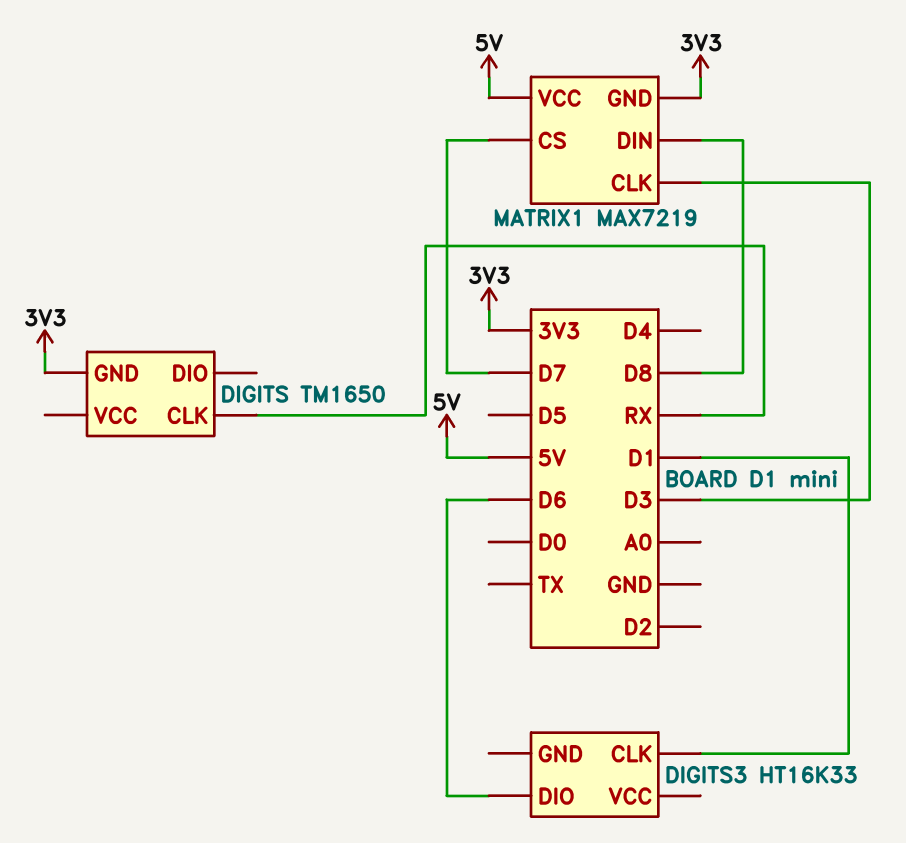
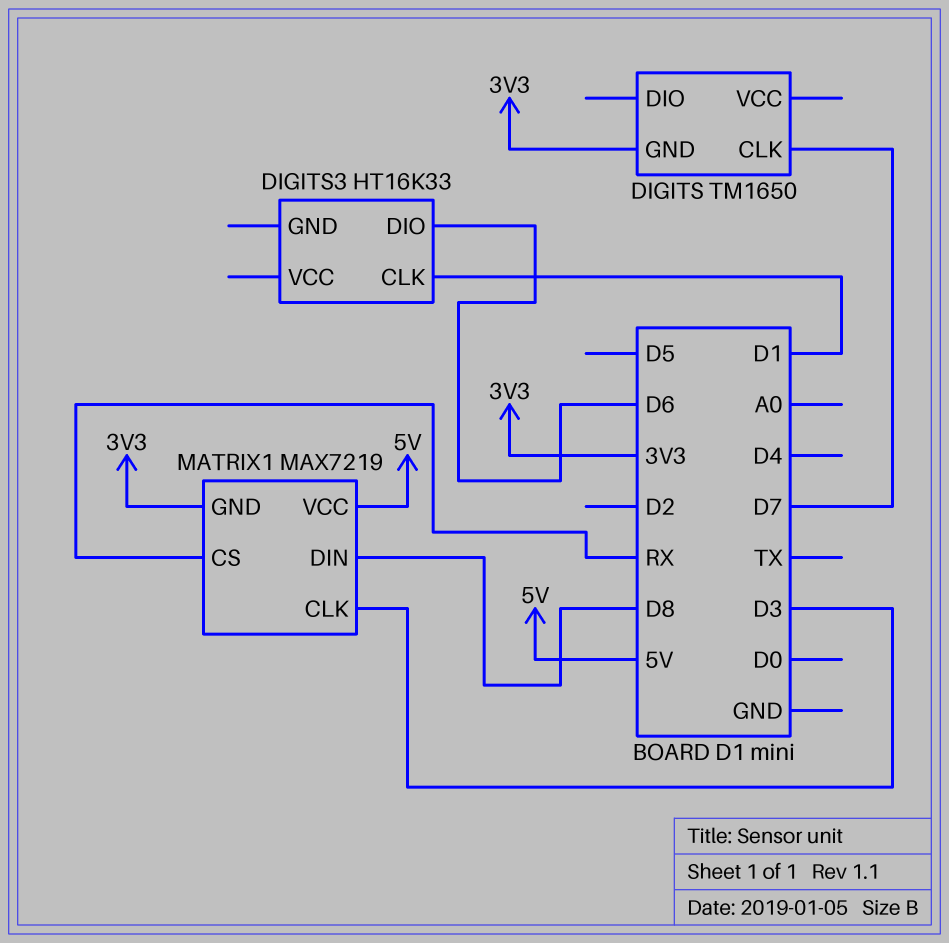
DIGITS pin CLK: RX -> D7
MATRIX1 pin CS: D7 -> RX

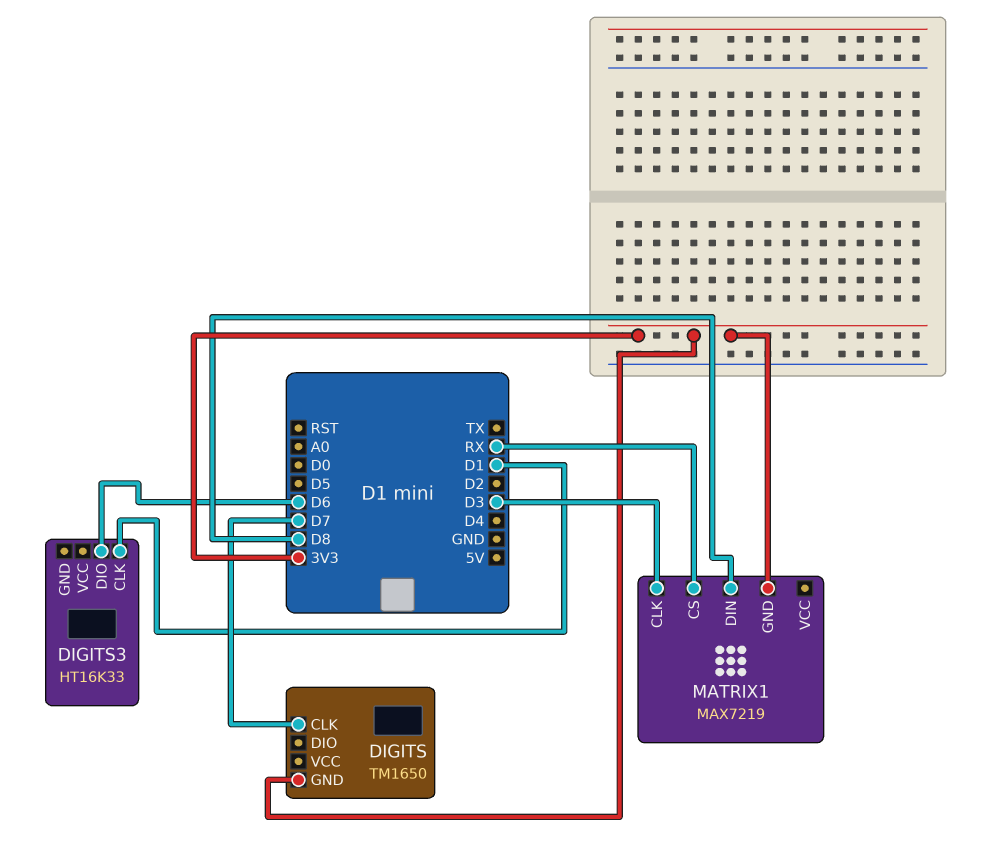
MATRIX1 pin VCC: 5V -> none

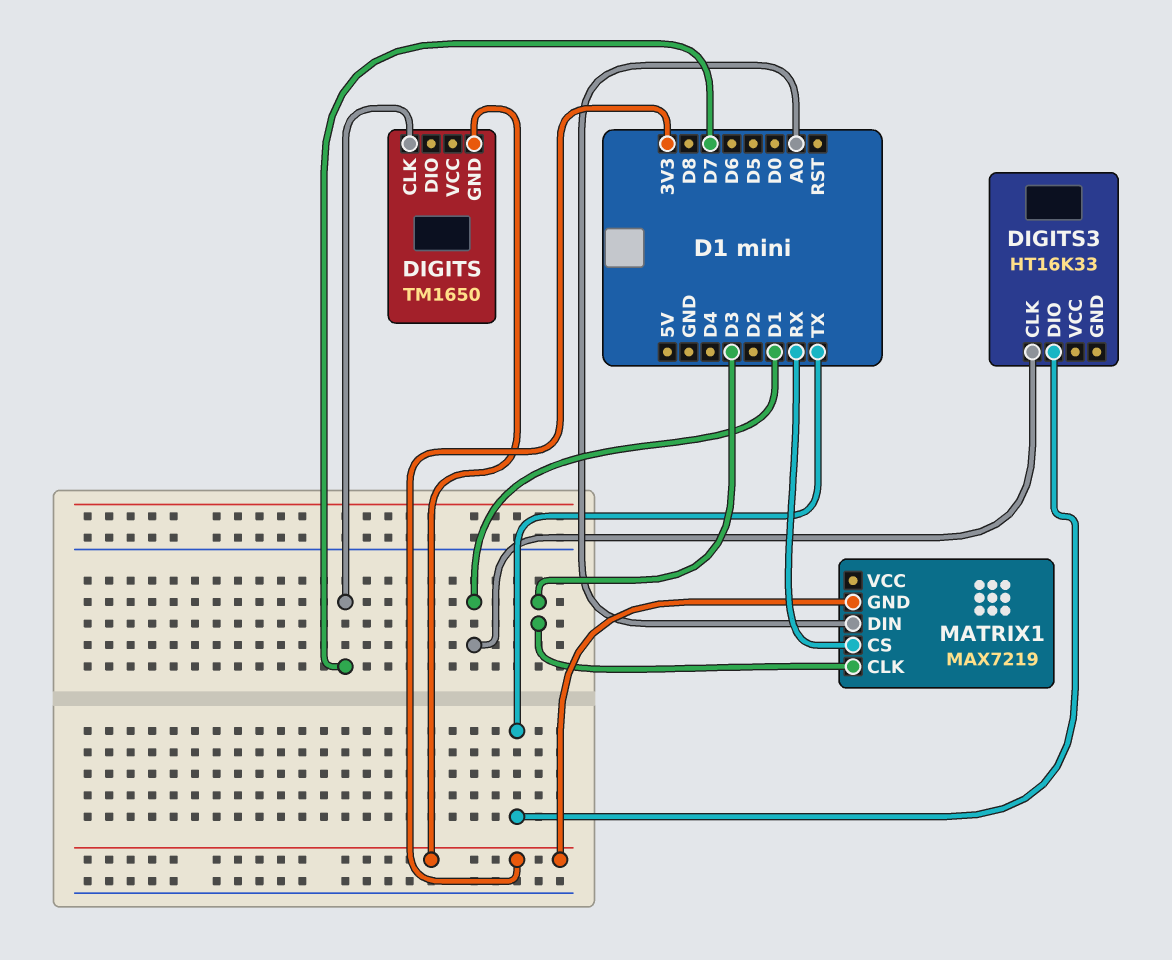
DIGITS3 pin DIO: D6 -> TX
MATRIX1 pin DIN: D8 -> A0

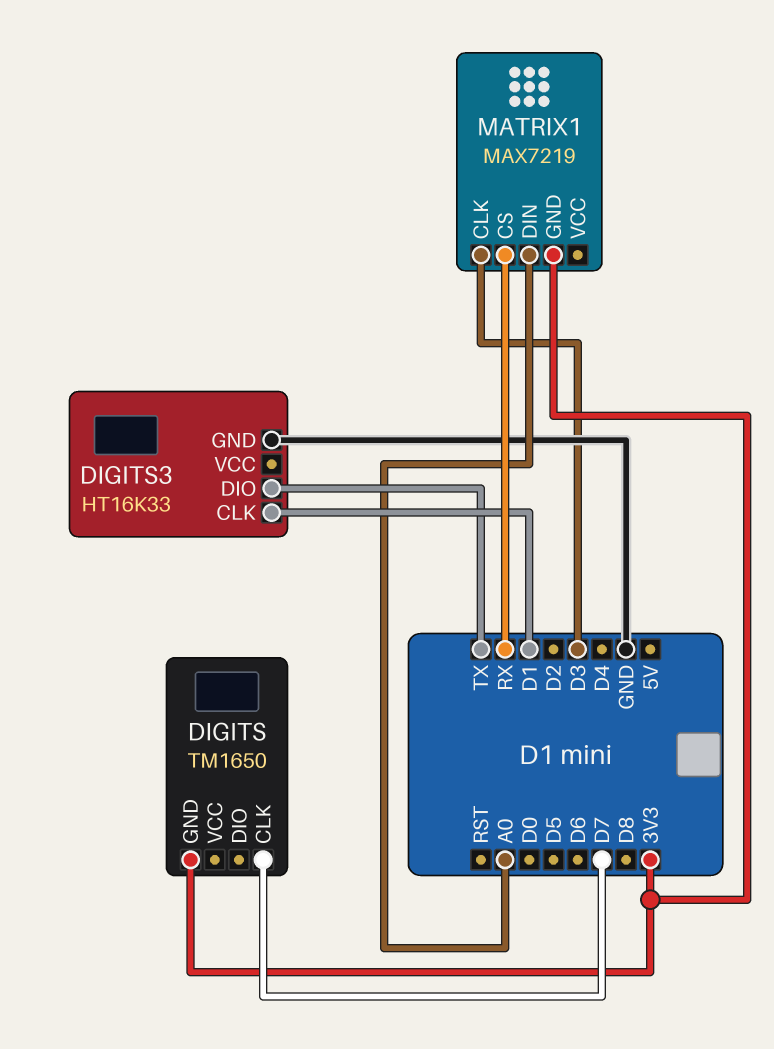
DIGITS3 pin GND: none -> GND

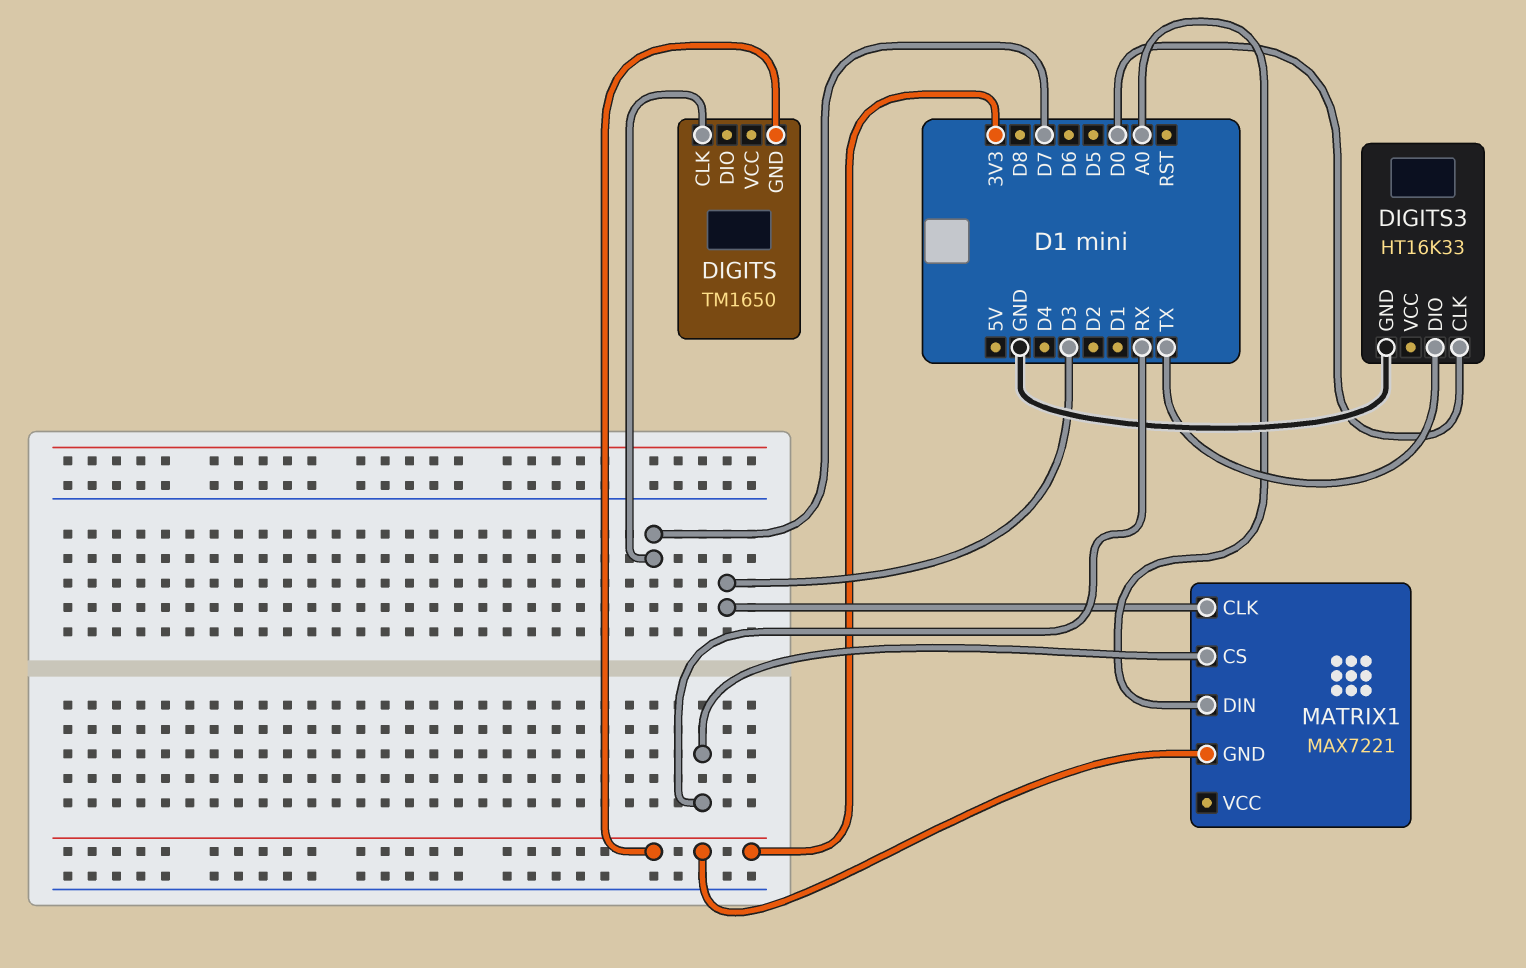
DIGITS3 pin CLK: D1 -> D0
MATRIX1: MAX7219 -> MAX7221

